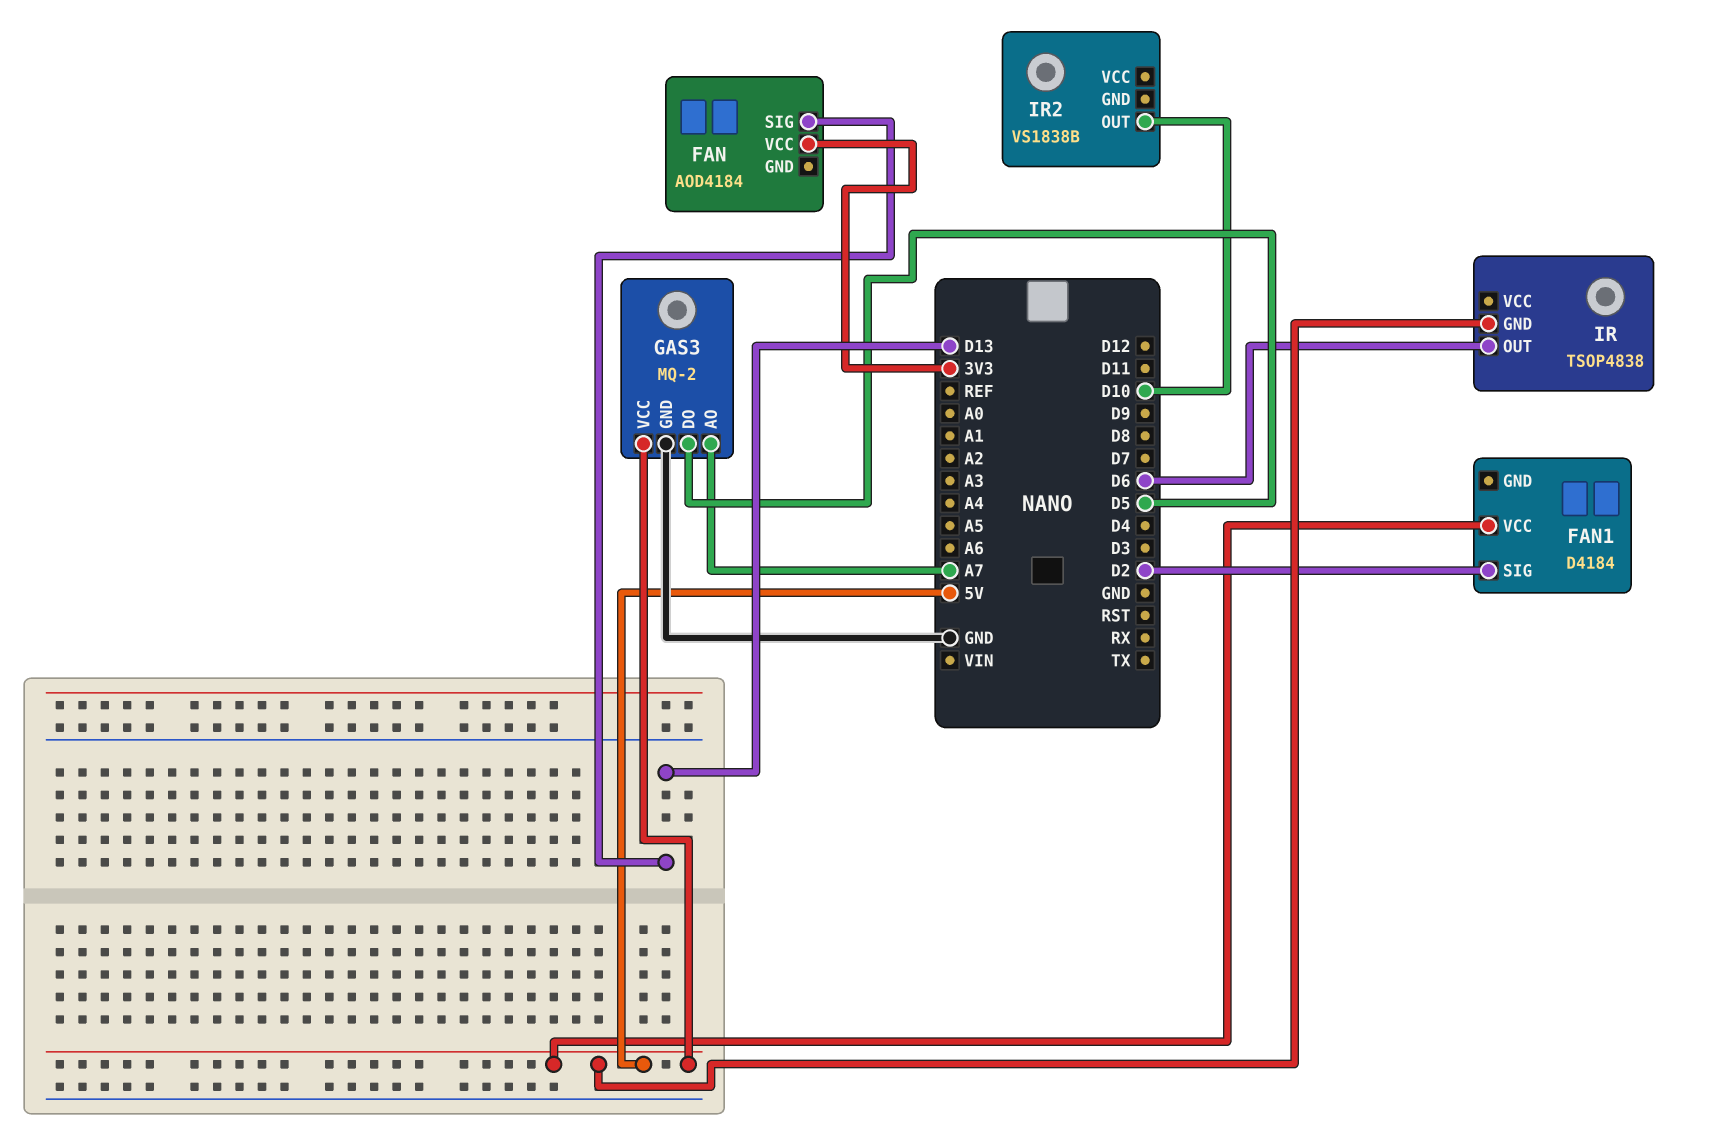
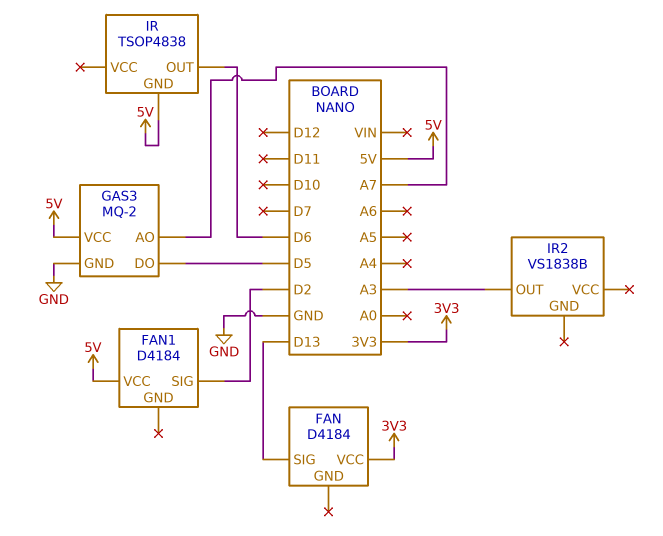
FAN: AOD4184 -> D4184
IR2 pin OUT: D10 -> A3

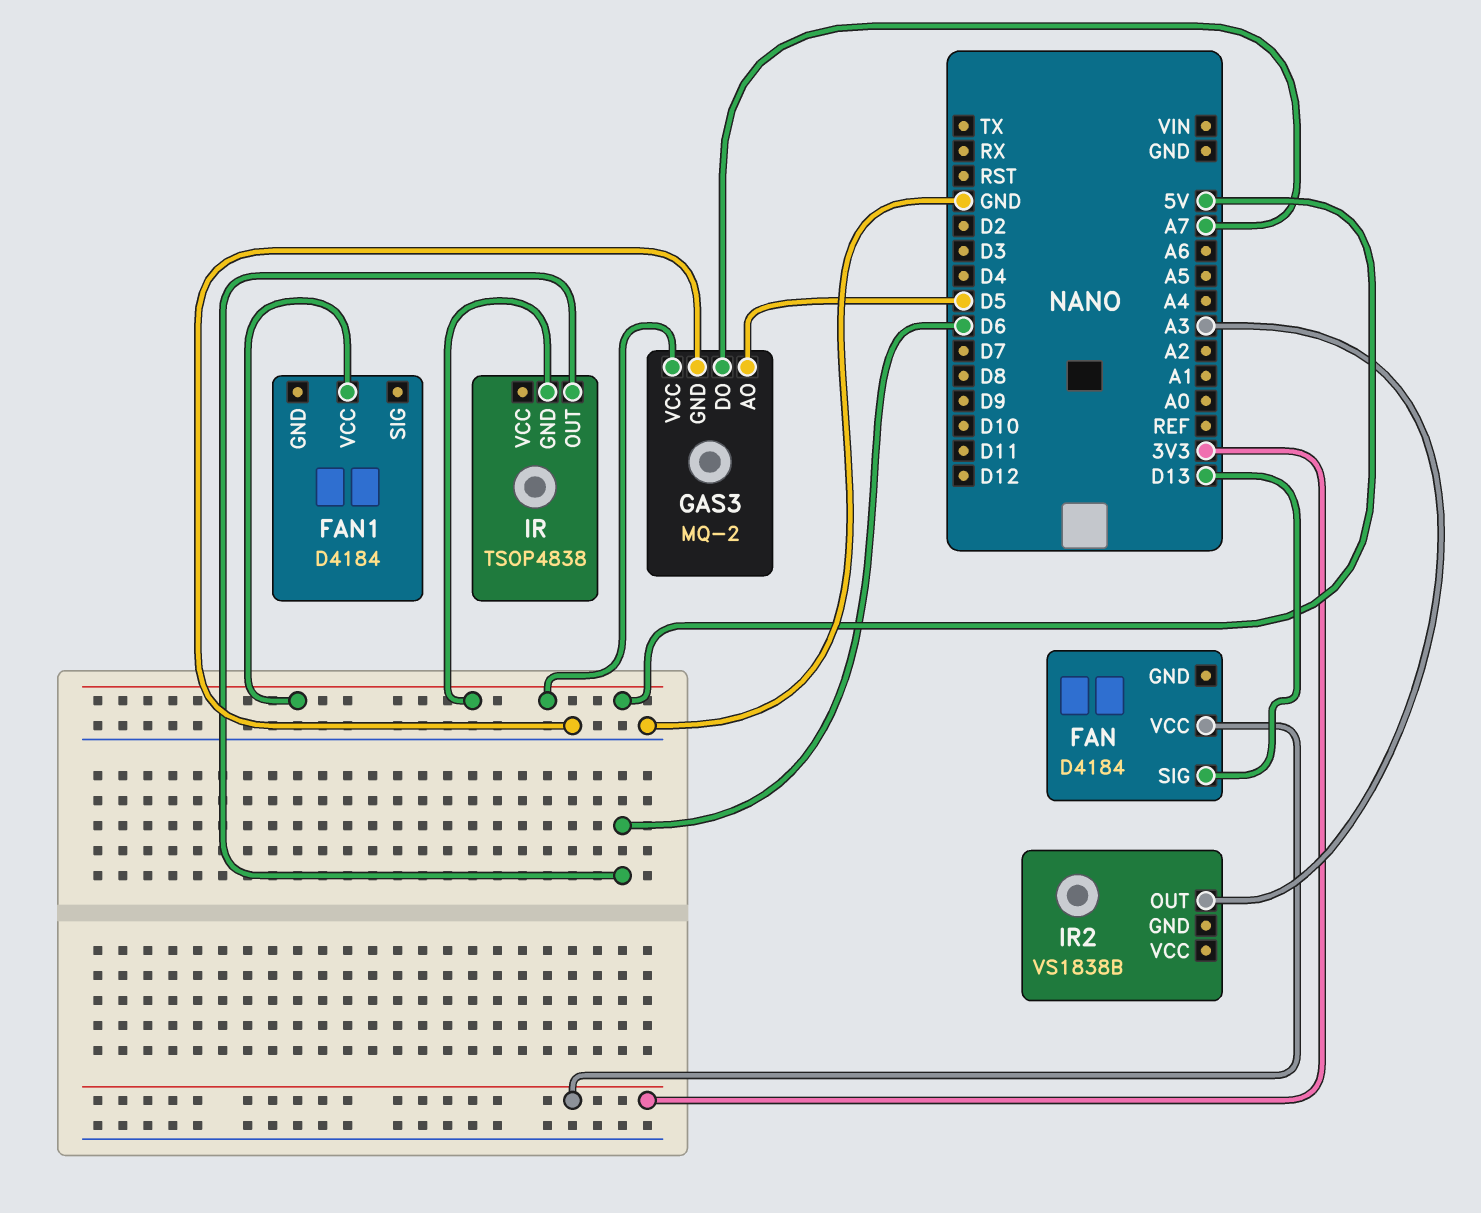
FAN1 pin SIG: D2 -> none
GAS3 pin AO: A7 -> D5
GAS3 pin DO: D5 -> A7

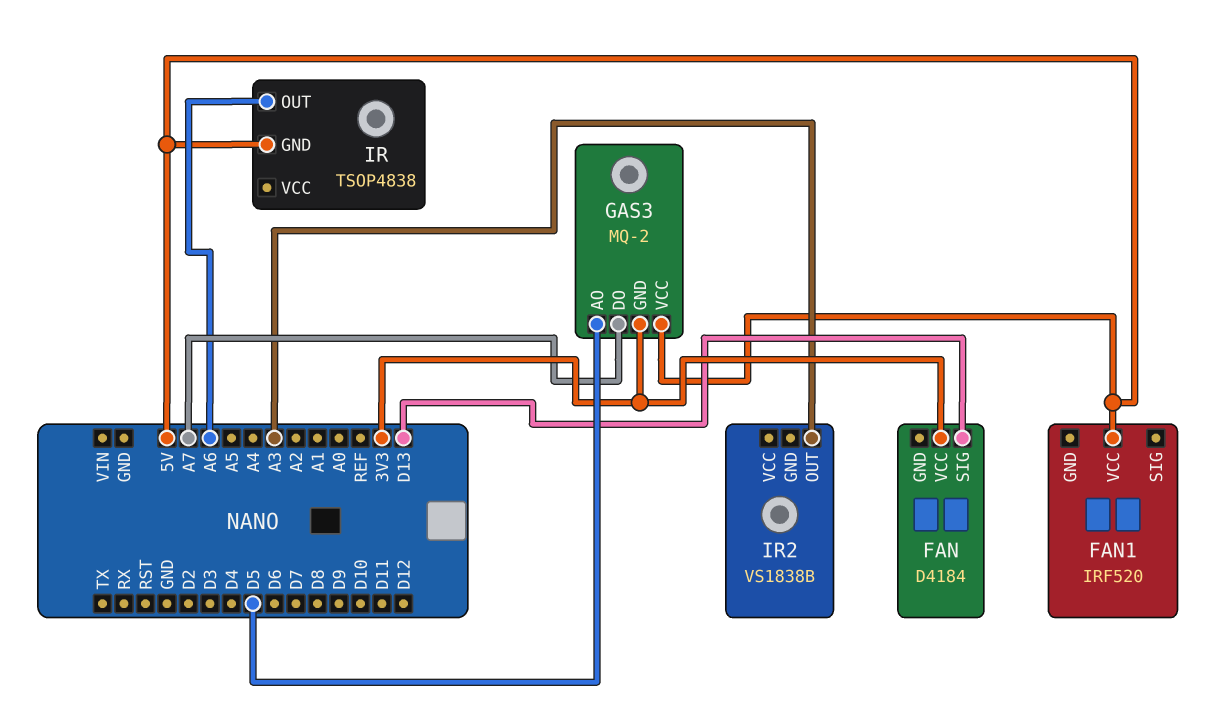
FAN1: D4184 -> IRF520
GAS3 pin GND: GND -> 3V3
IR pin OUT: D6 -> A6

